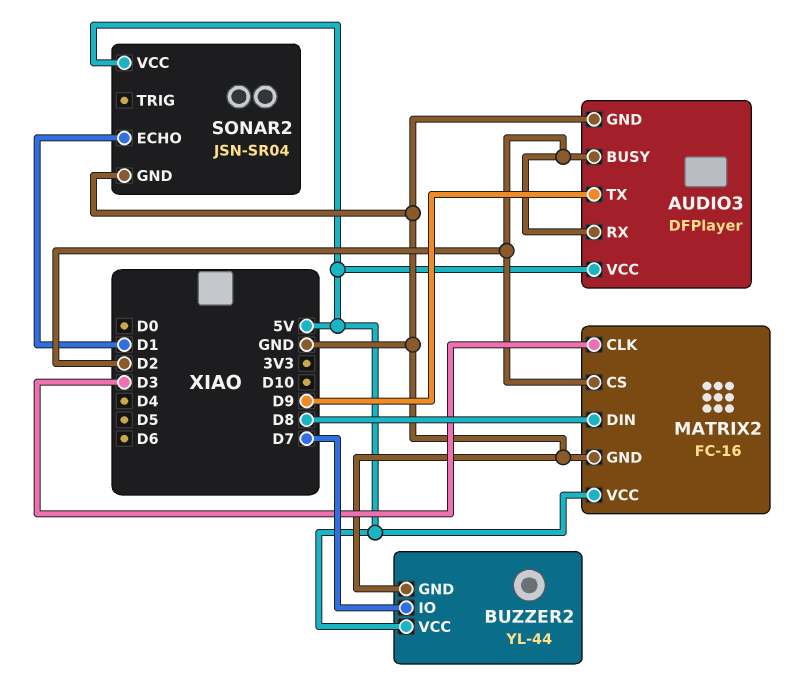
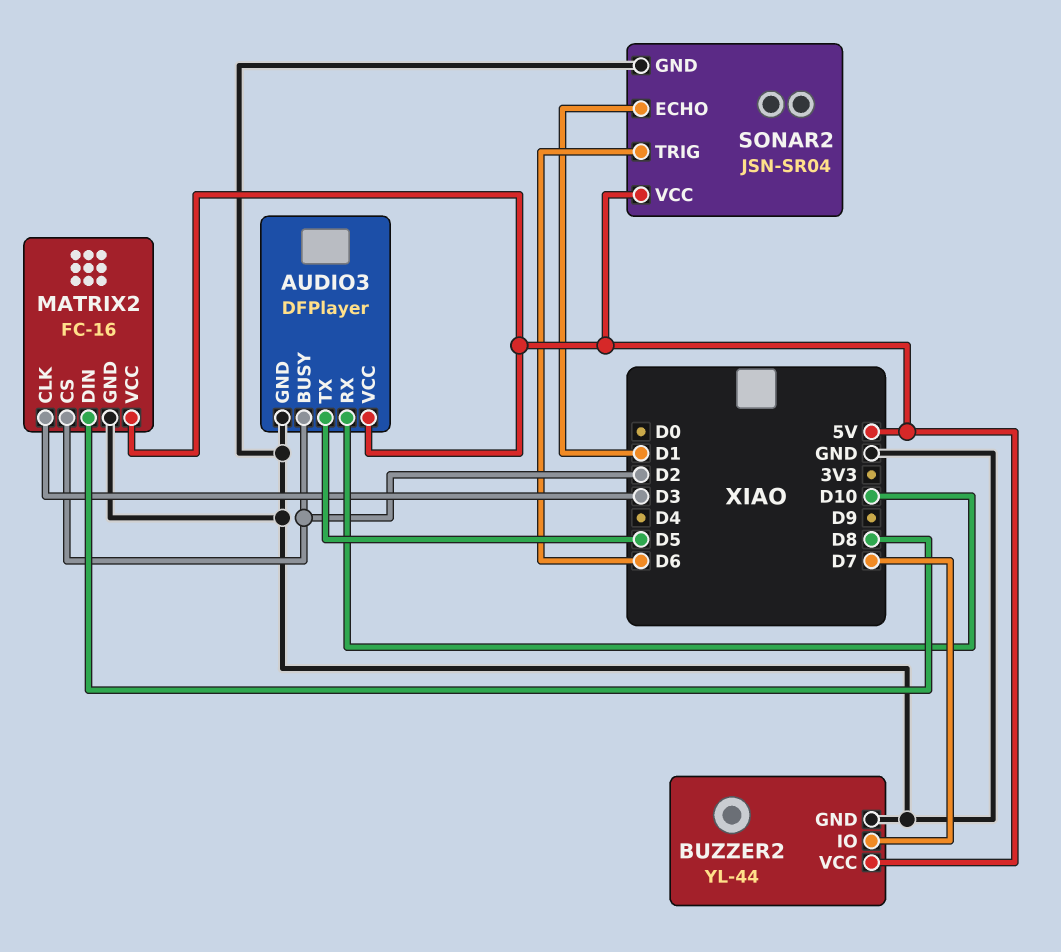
AUDIO3 pin RX: D2 -> D10
AUDIO3 pin TX: D9 -> D5
SONAR2 pin TRIG: none -> D6

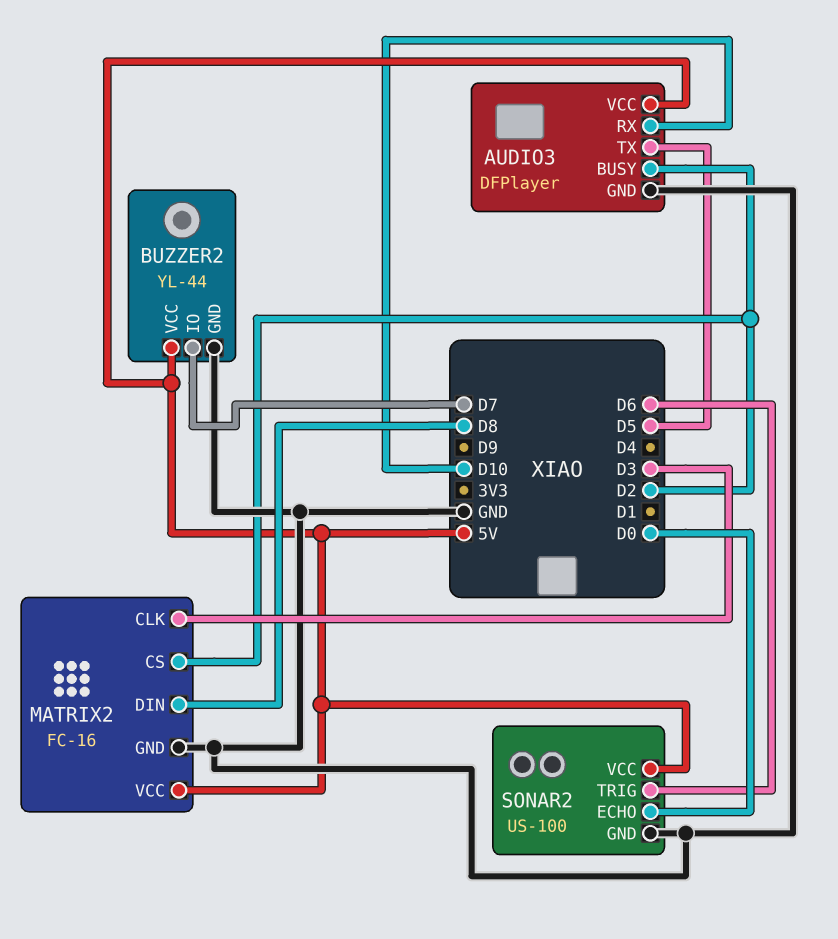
SONAR2: JSN-SR04 -> US-100
SONAR2 pin ECHO: D1 -> D0

